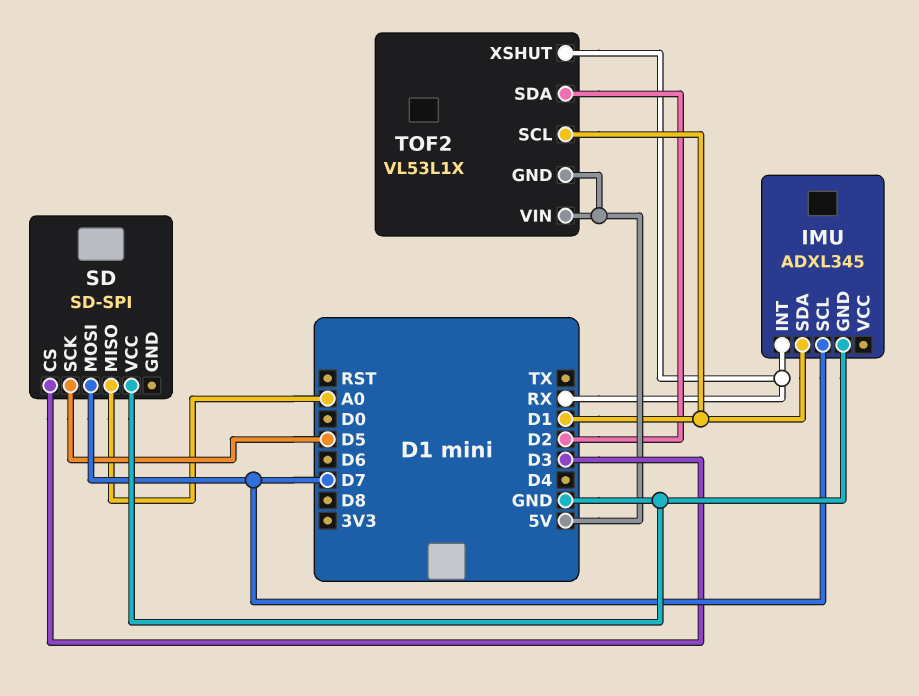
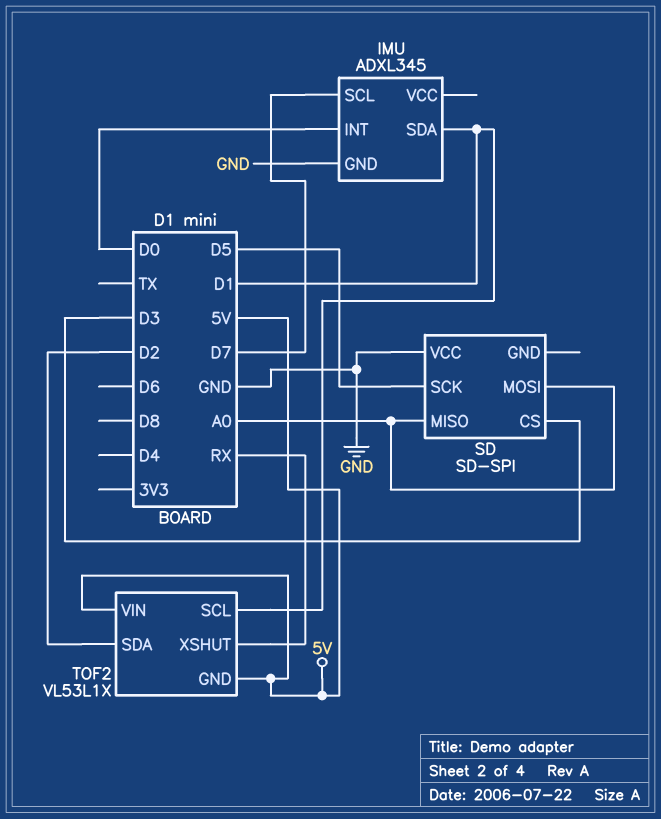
IMU pin INT: RX -> D0
SD pin MOSI: D7 -> A0

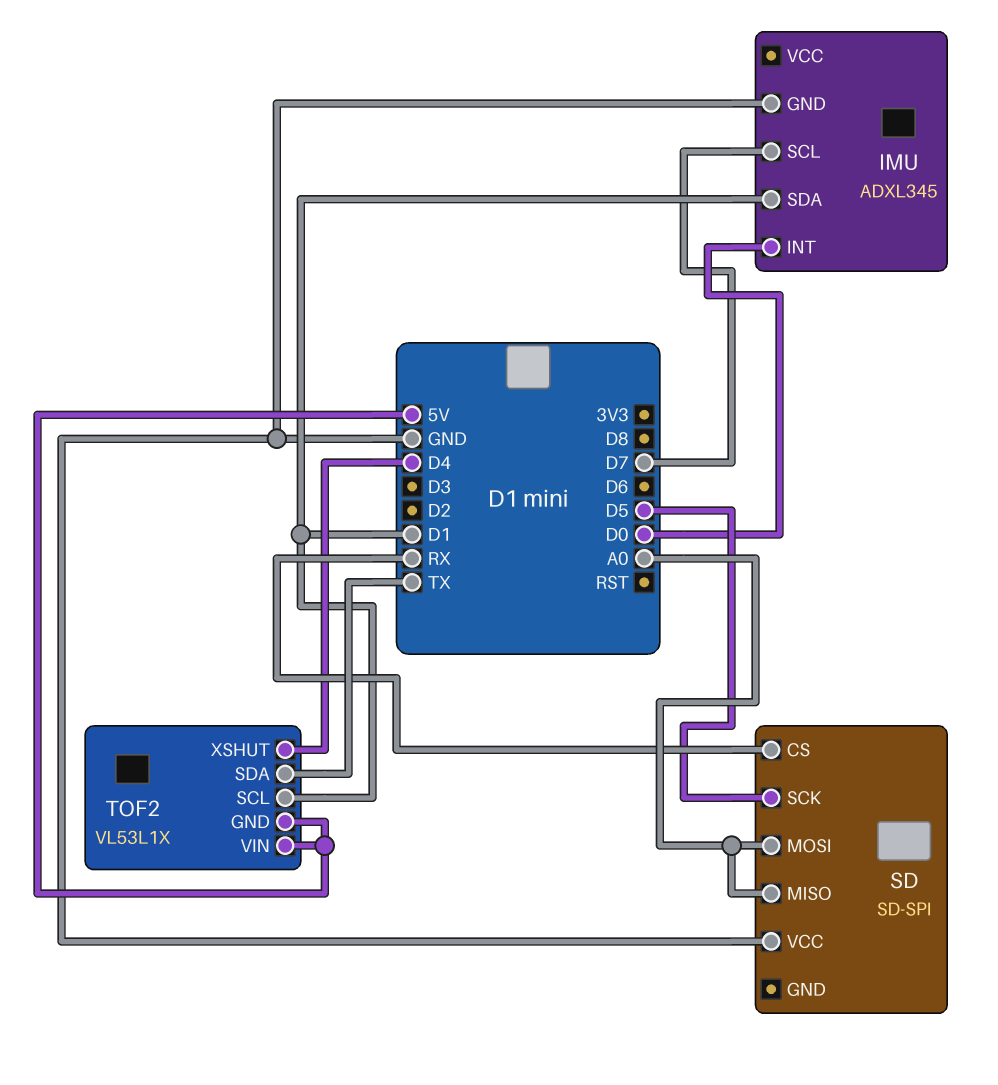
SD pin CS: D3 -> RX
TOF2 pin SDA: D2 -> TX
TOF2 pin XSHUT: RX -> D4

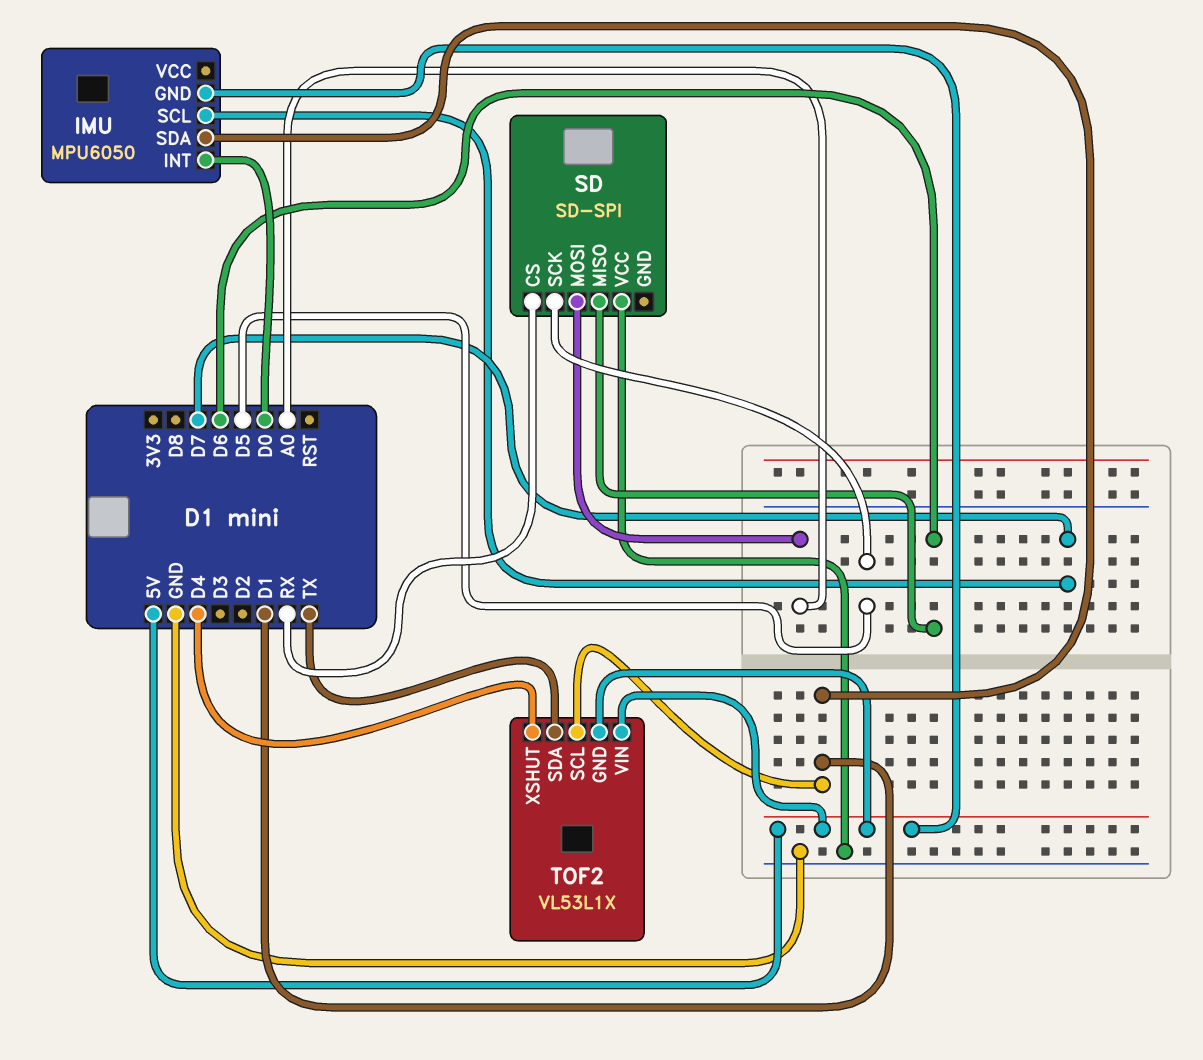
IMU: ADXL345 -> MPU6050
IMU pin GND: GND -> 5V
SD pin MISO: A0 -> D6

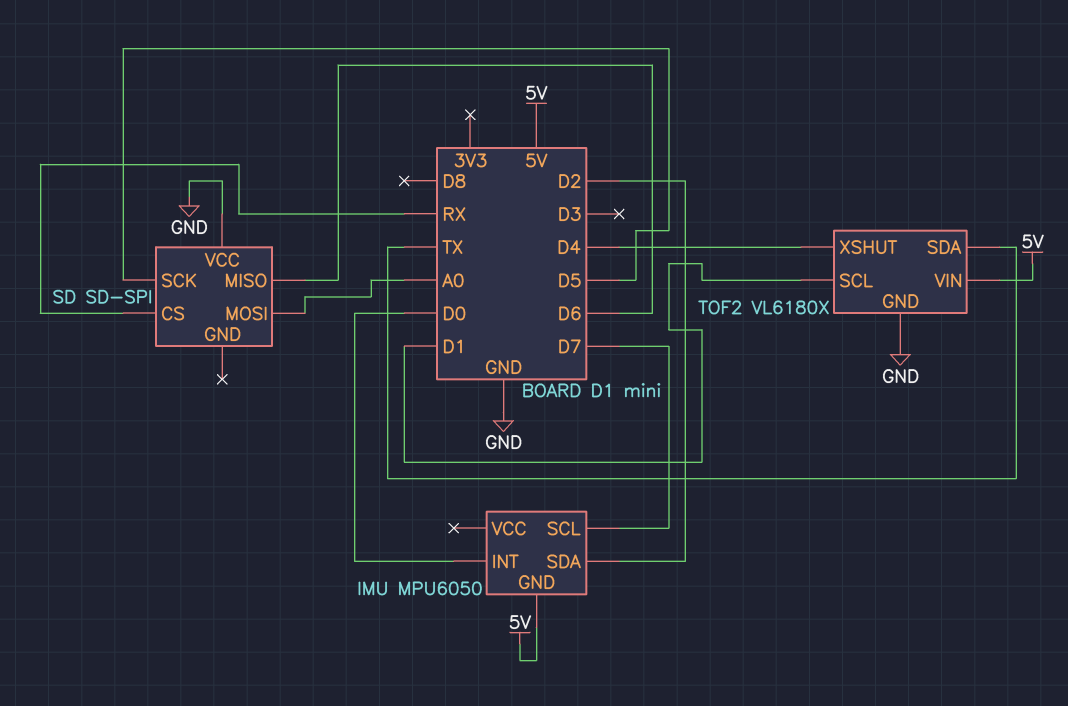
IMU pin SDA: D1 -> D2
TOF2: VL53L1X -> VL6180X
TOF2 pin GND: 5V -> GND

